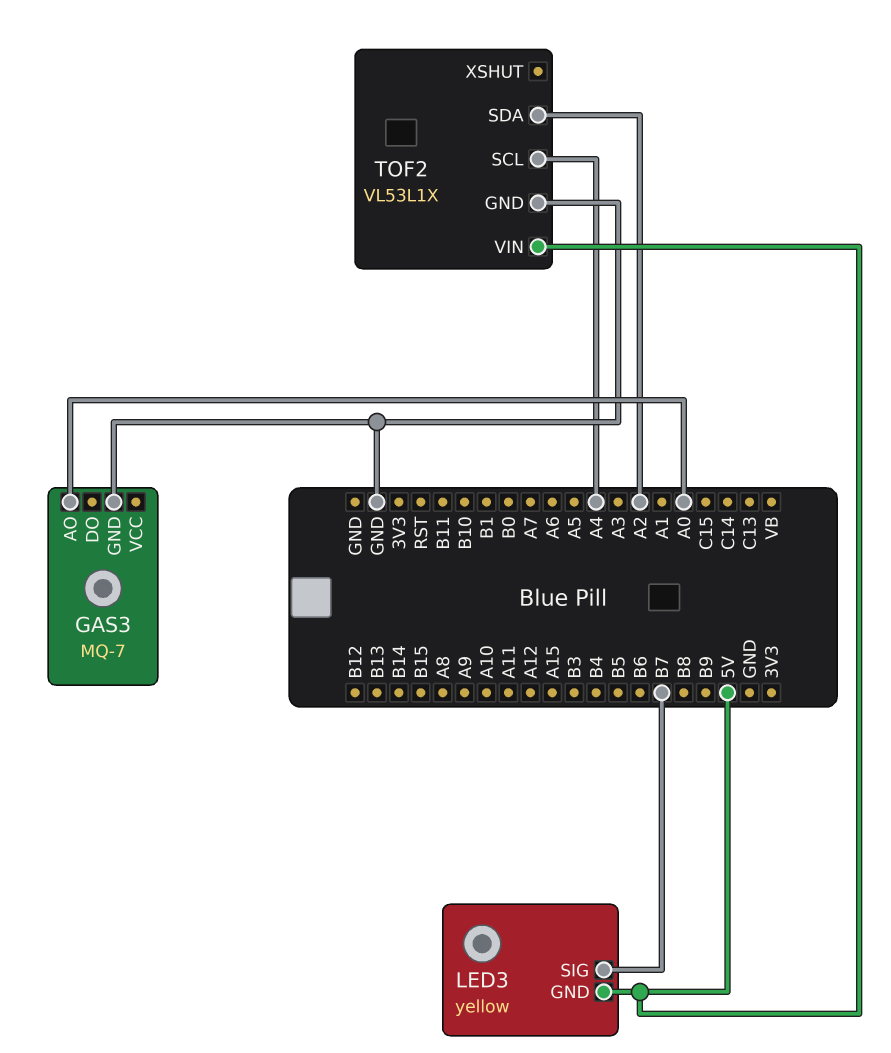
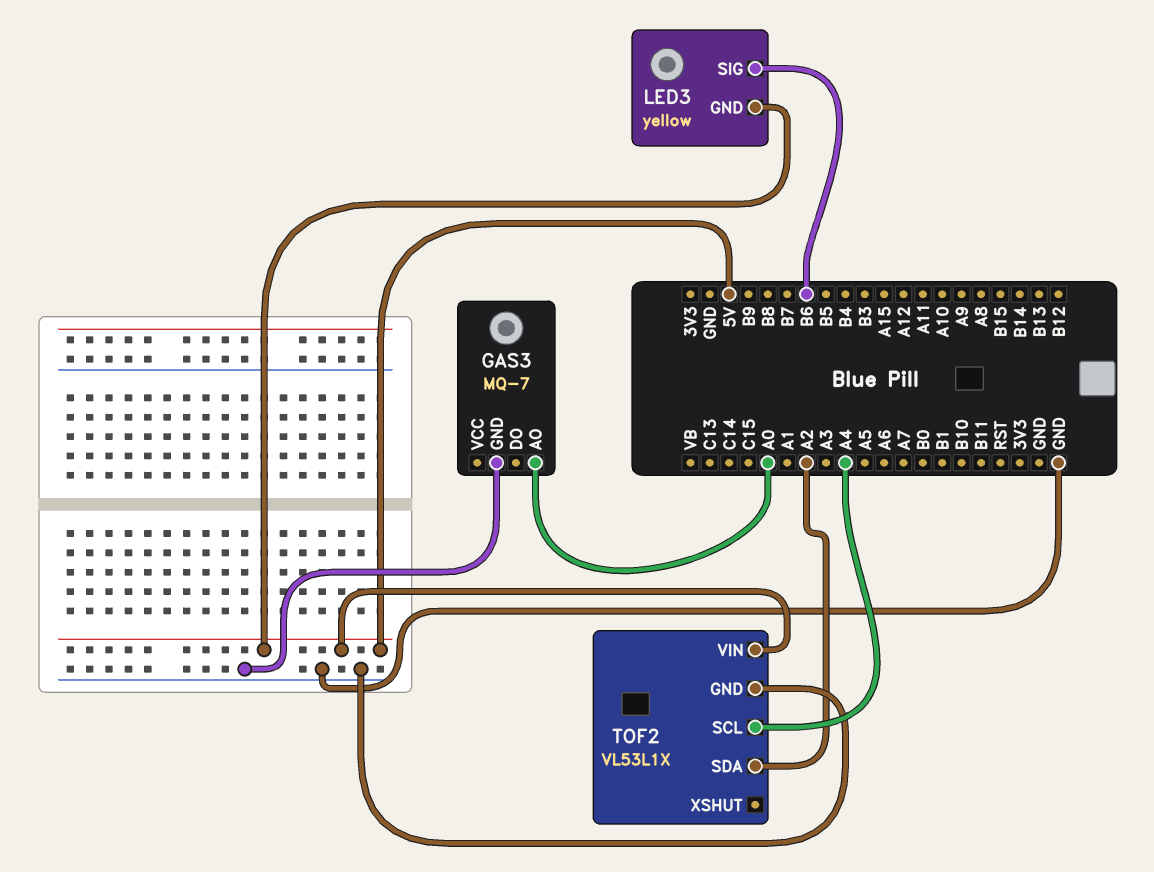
LED3 pin SIG: B7 -> B6

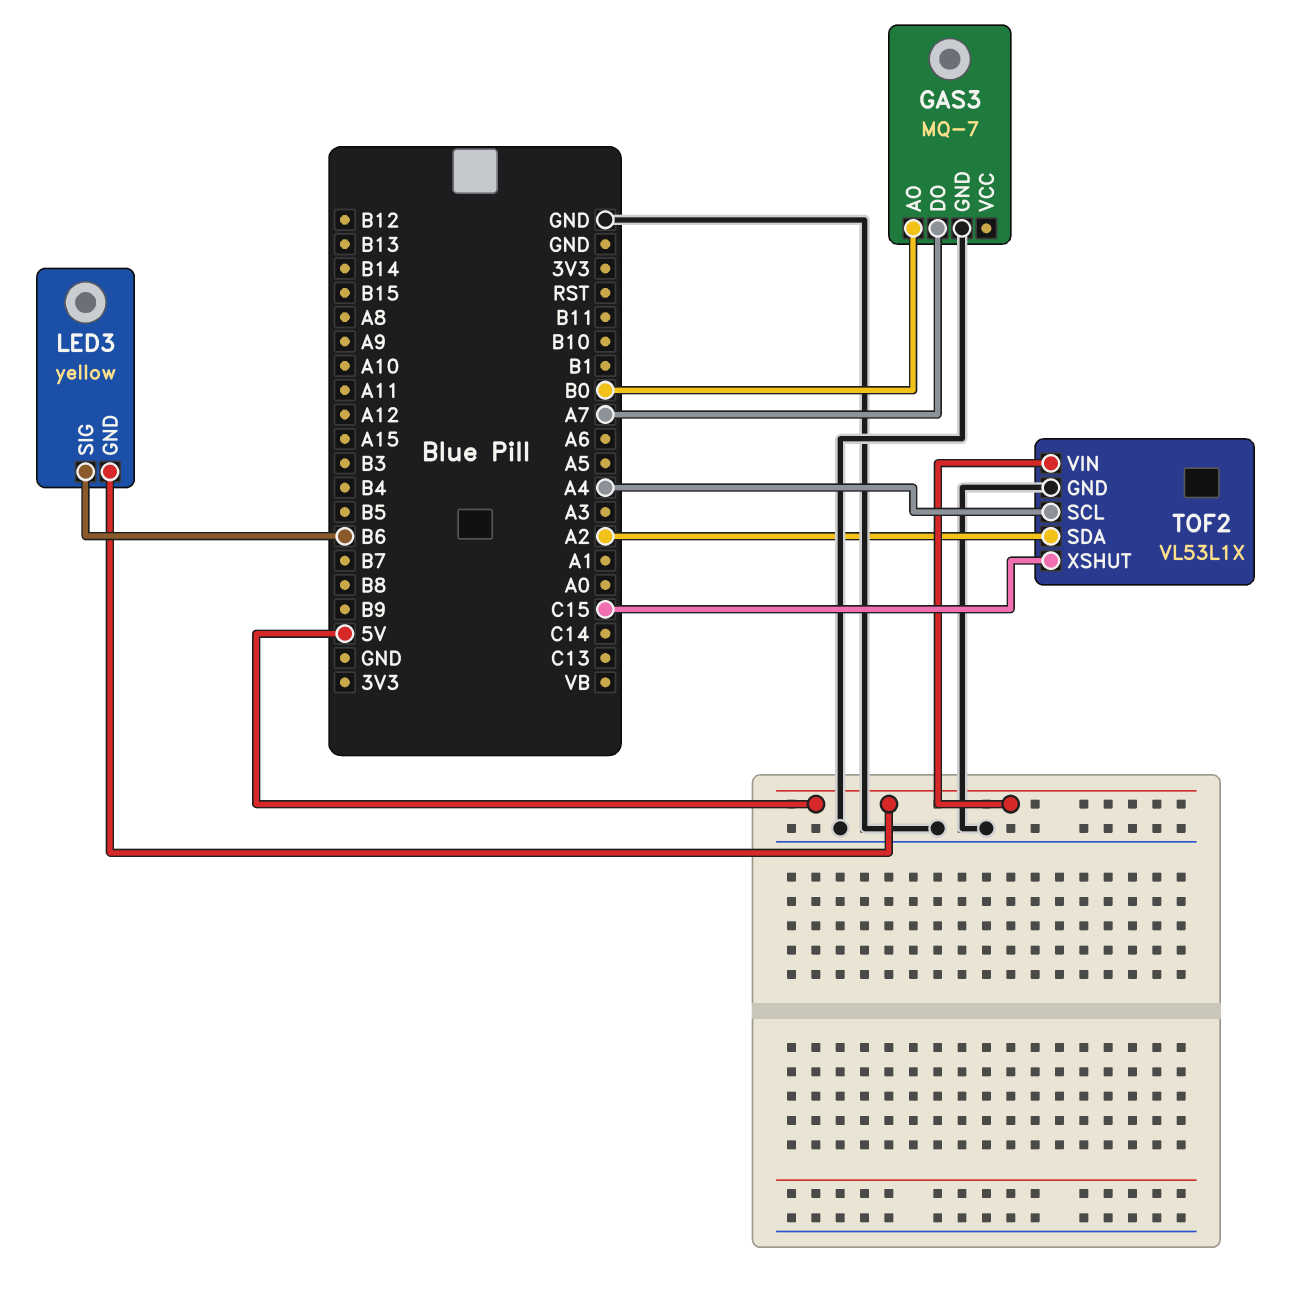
GAS3 pin AO: A0 -> B0
GAS3 pin DO: none -> A7
TOF2 pin XSHUT: none -> C15

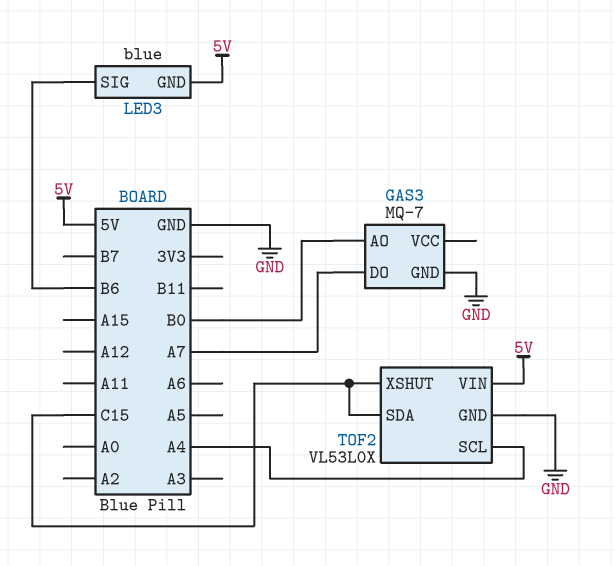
LED3: yellow -> blue
TOF2: VL53L1X -> VL53L0X
TOF2 pin SDA: A2 -> C15

